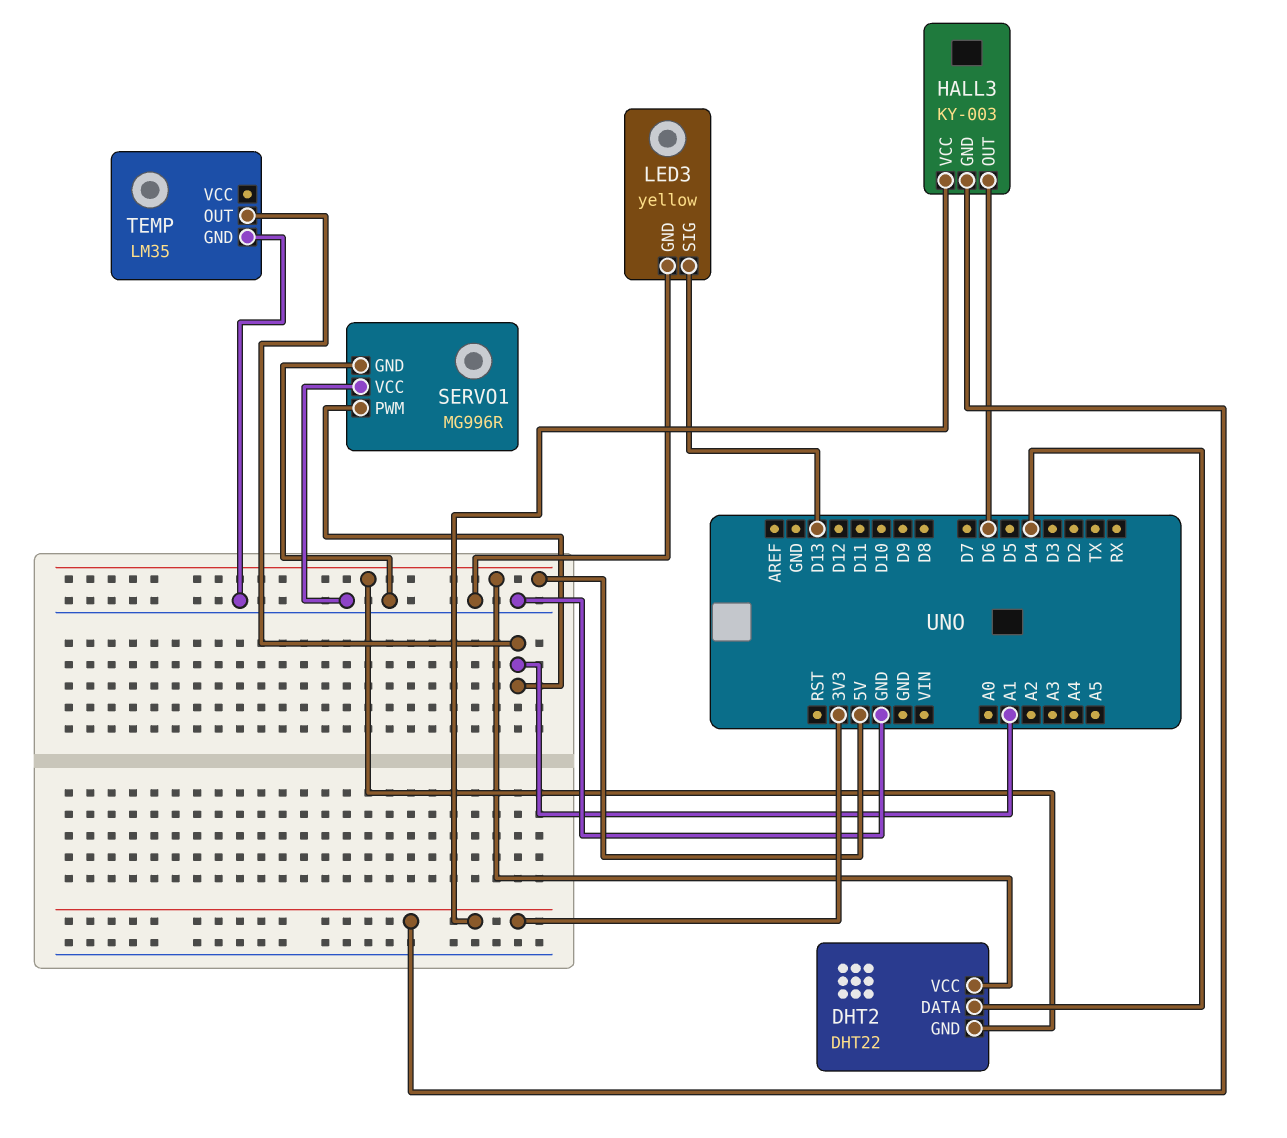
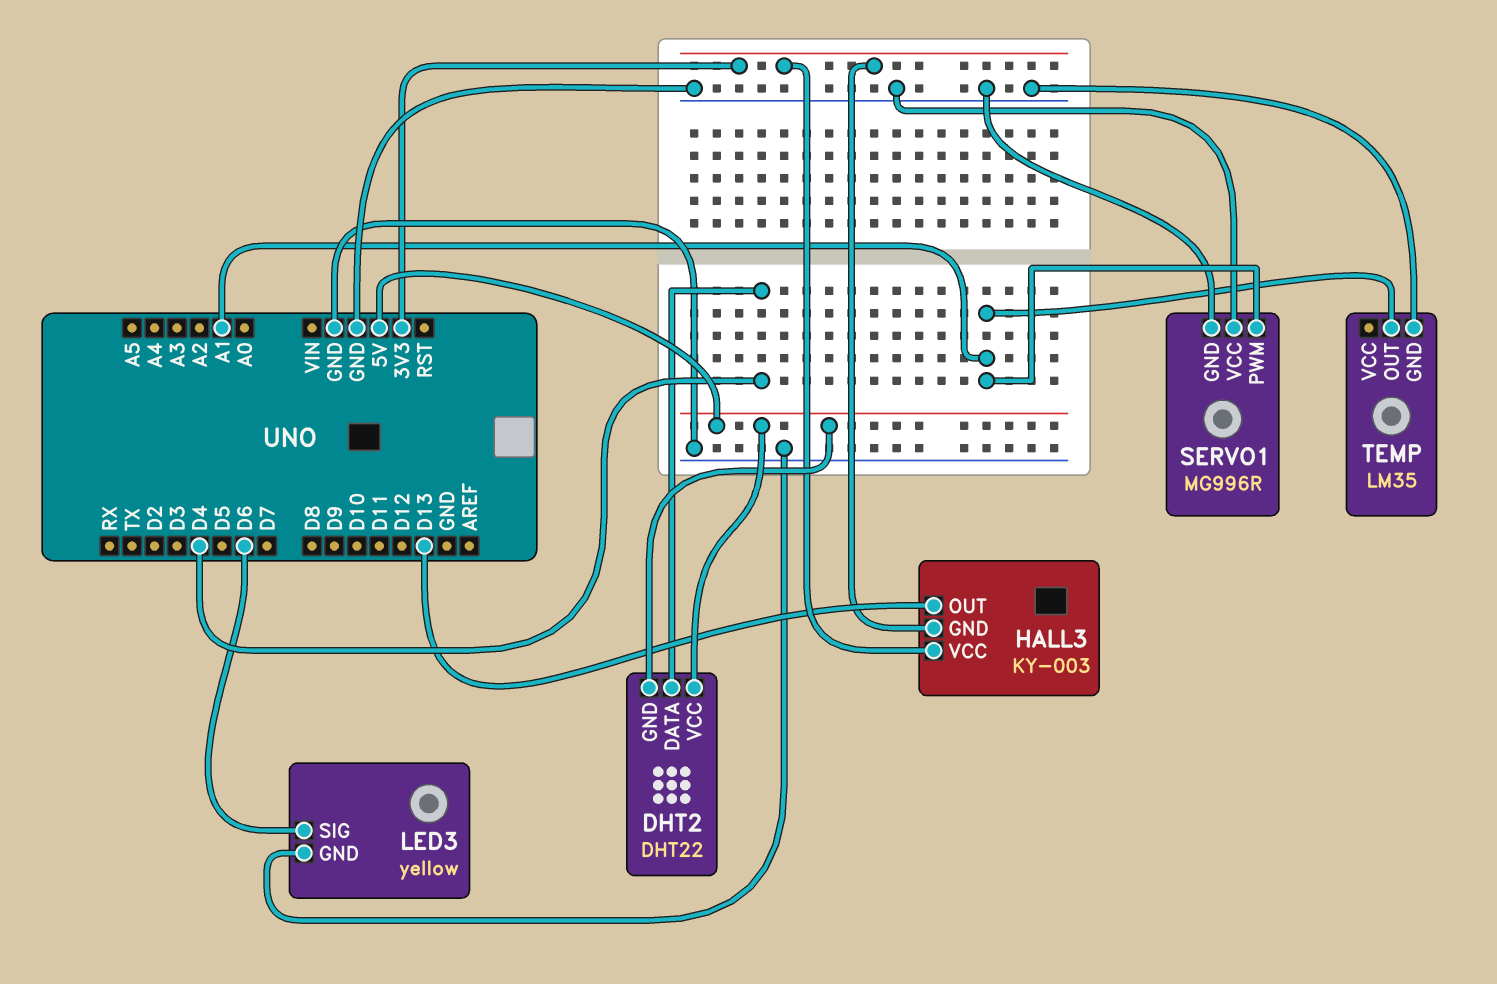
HALL3 pin OUT: D6 -> D13
LED3 pin SIG: D13 -> D6

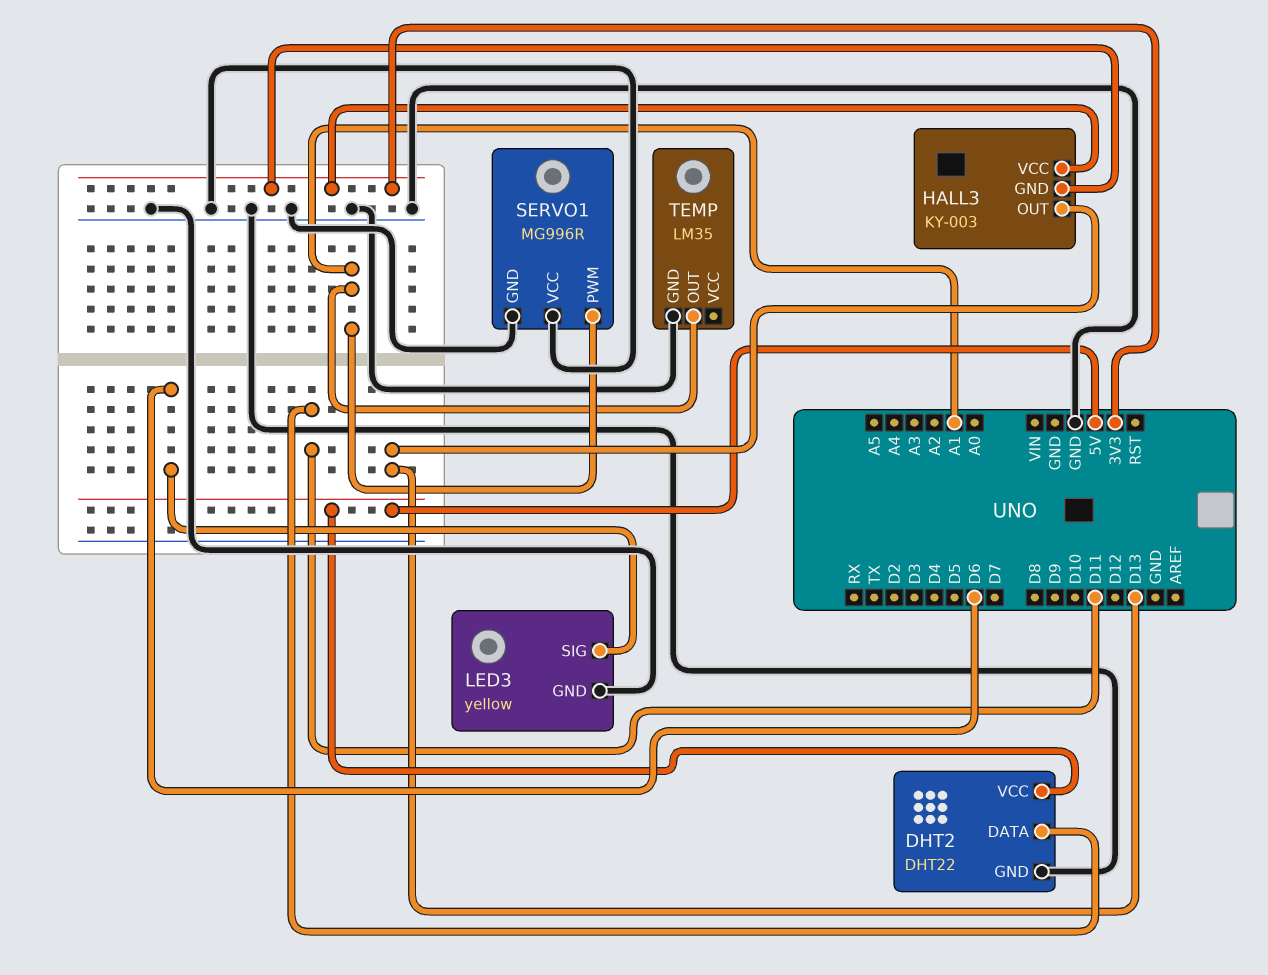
DHT2 pin DATA: D4 -> D11
DHT2 pin GND: 5V -> GND

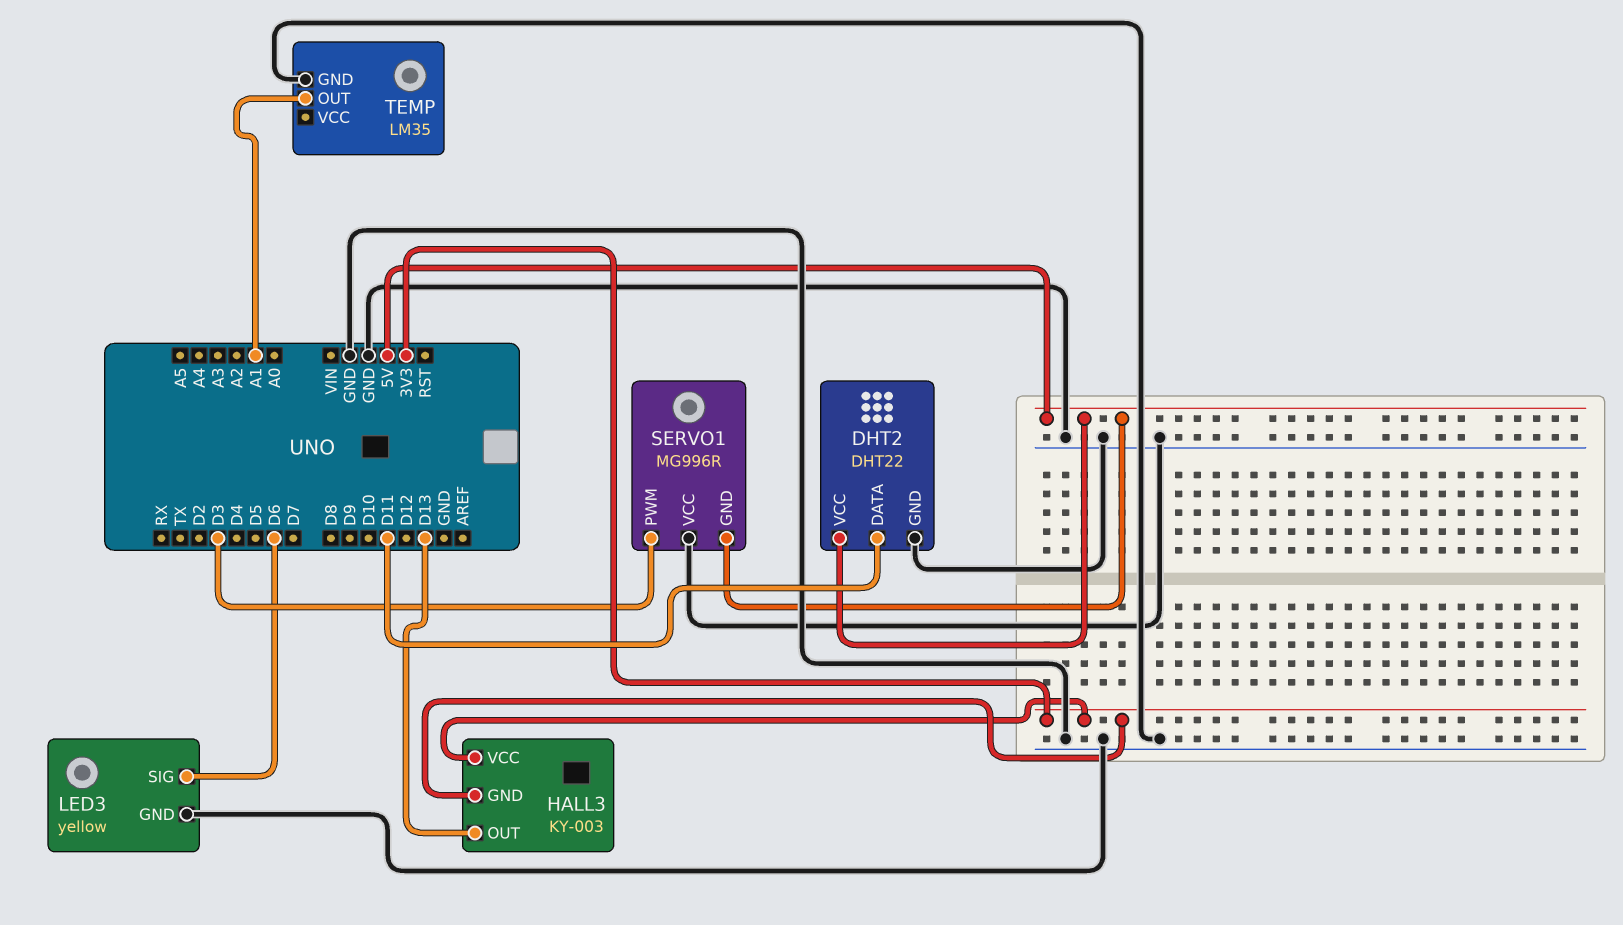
SERVO1 pin GND: GND -> 5V
SERVO1 pin PWM: A1 -> D3

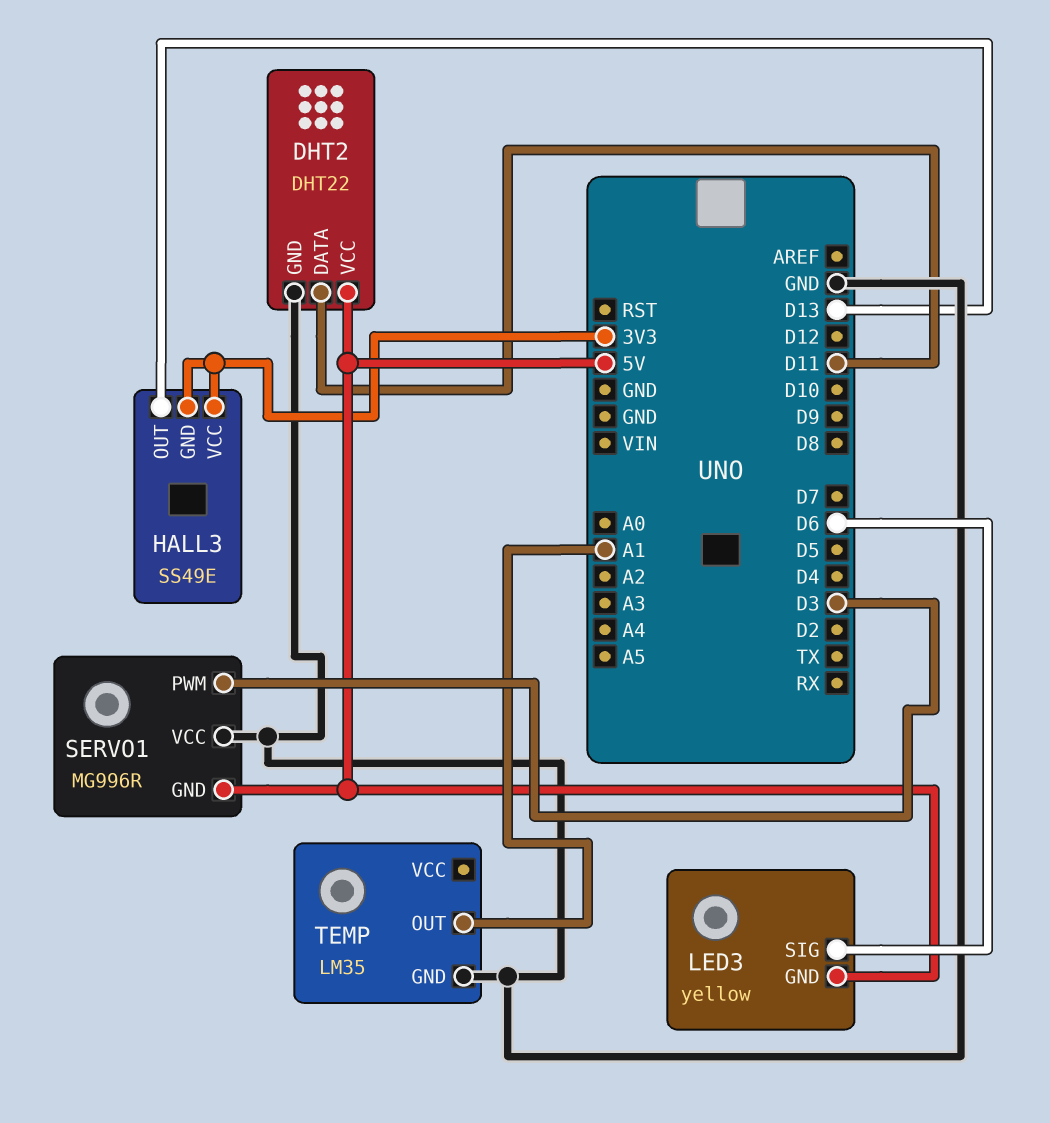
HALL3: KY-003 -> SS49E
LED3 pin GND: GND -> 5V

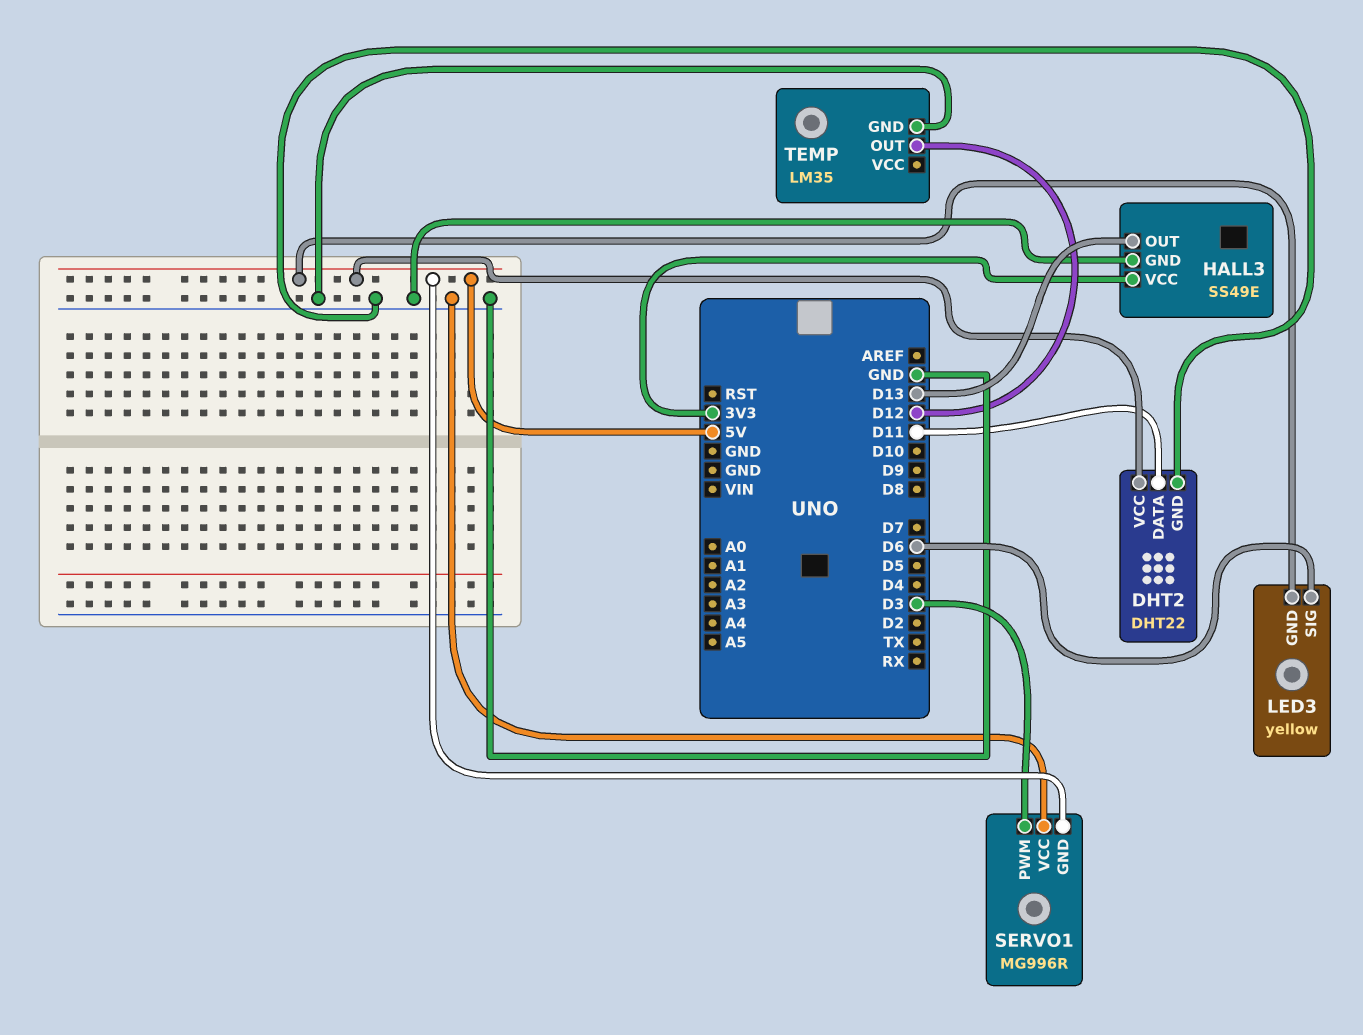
HALL3 pin GND: 3V3 -> GND
TEMP pin OUT: A1 -> D12

